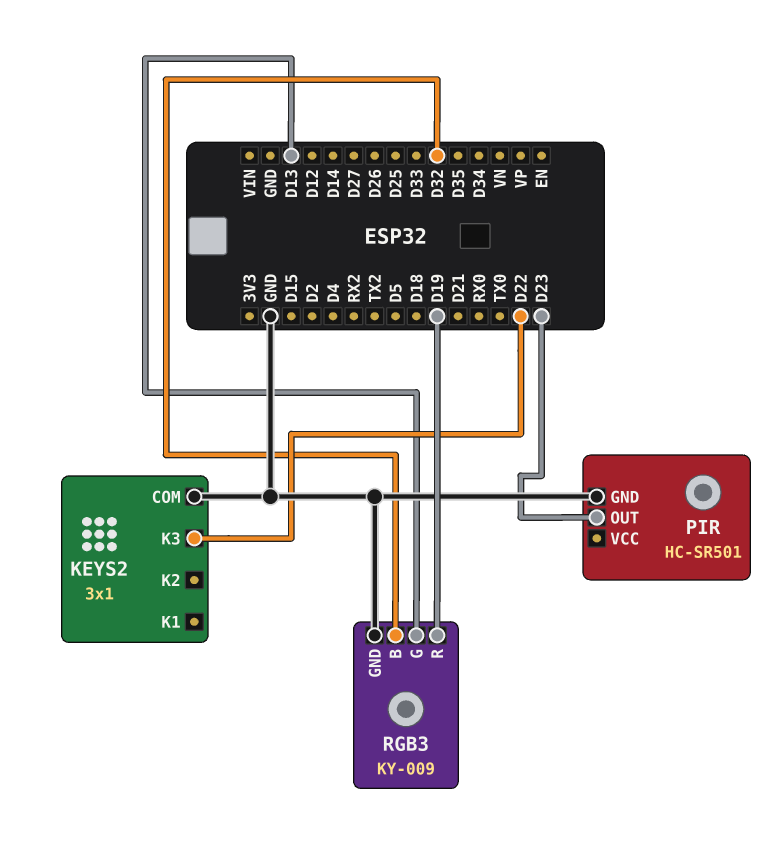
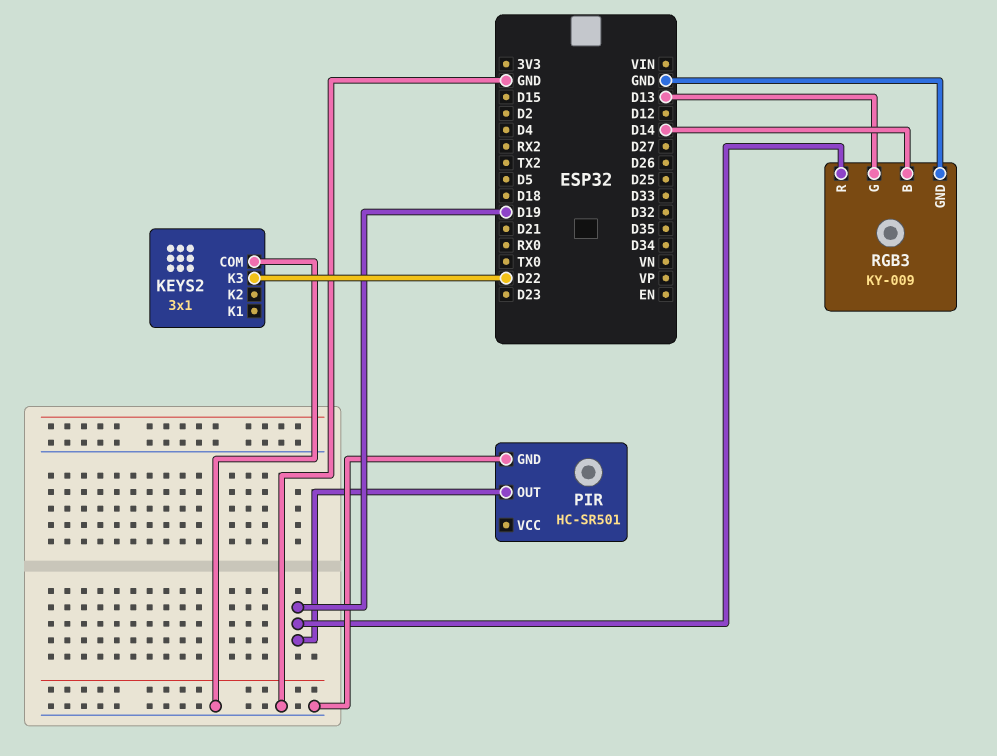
PIR pin OUT: D23 -> D19
RGB3 pin B: D32 -> D14

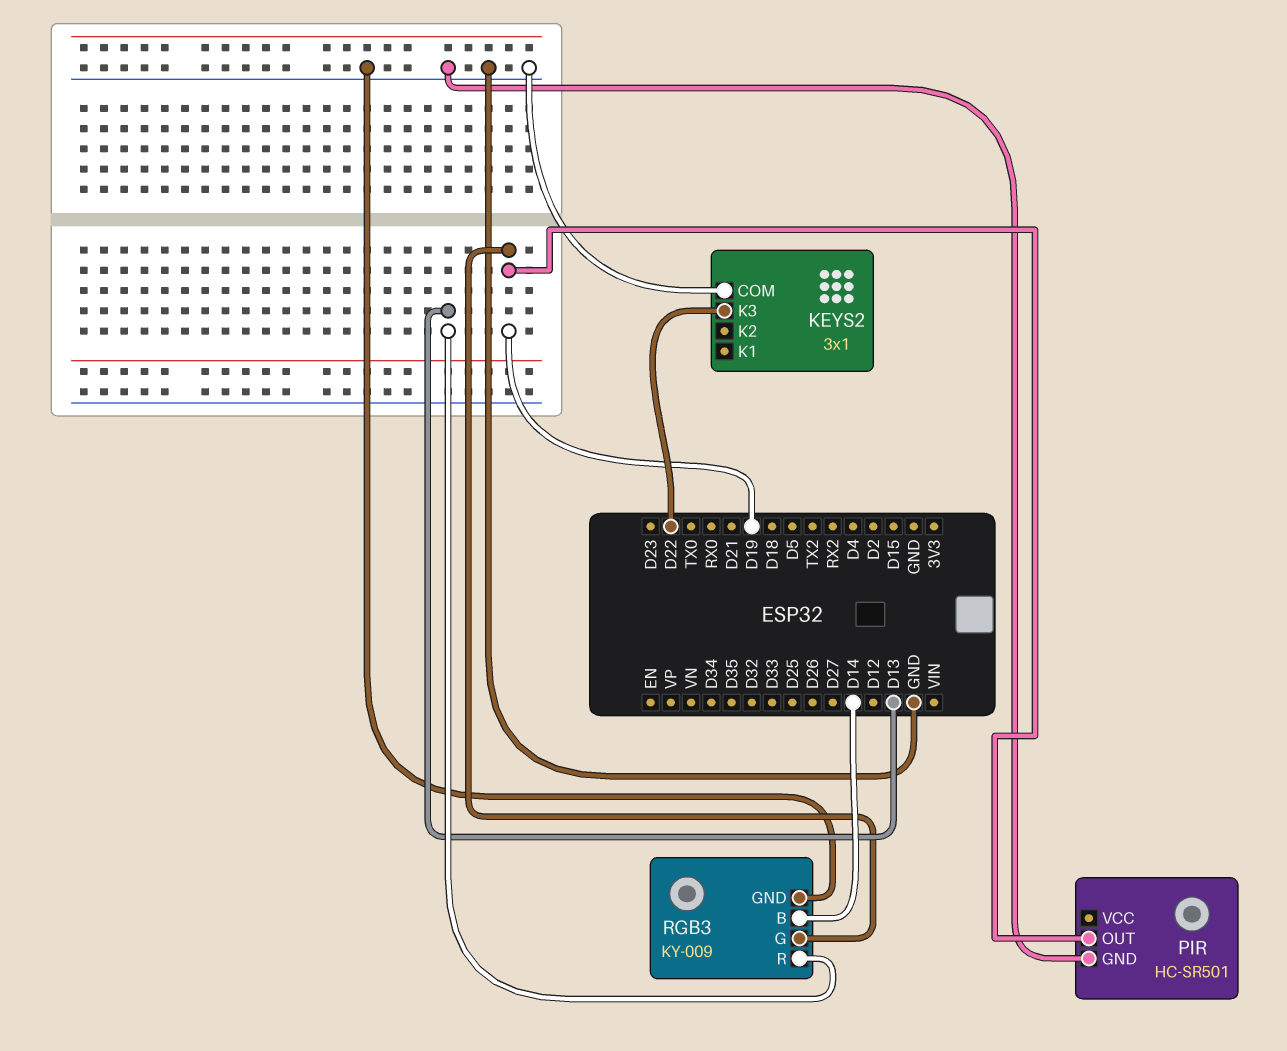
RGB3 pin G: D13 -> D19
RGB3 pin R: D19 -> D13

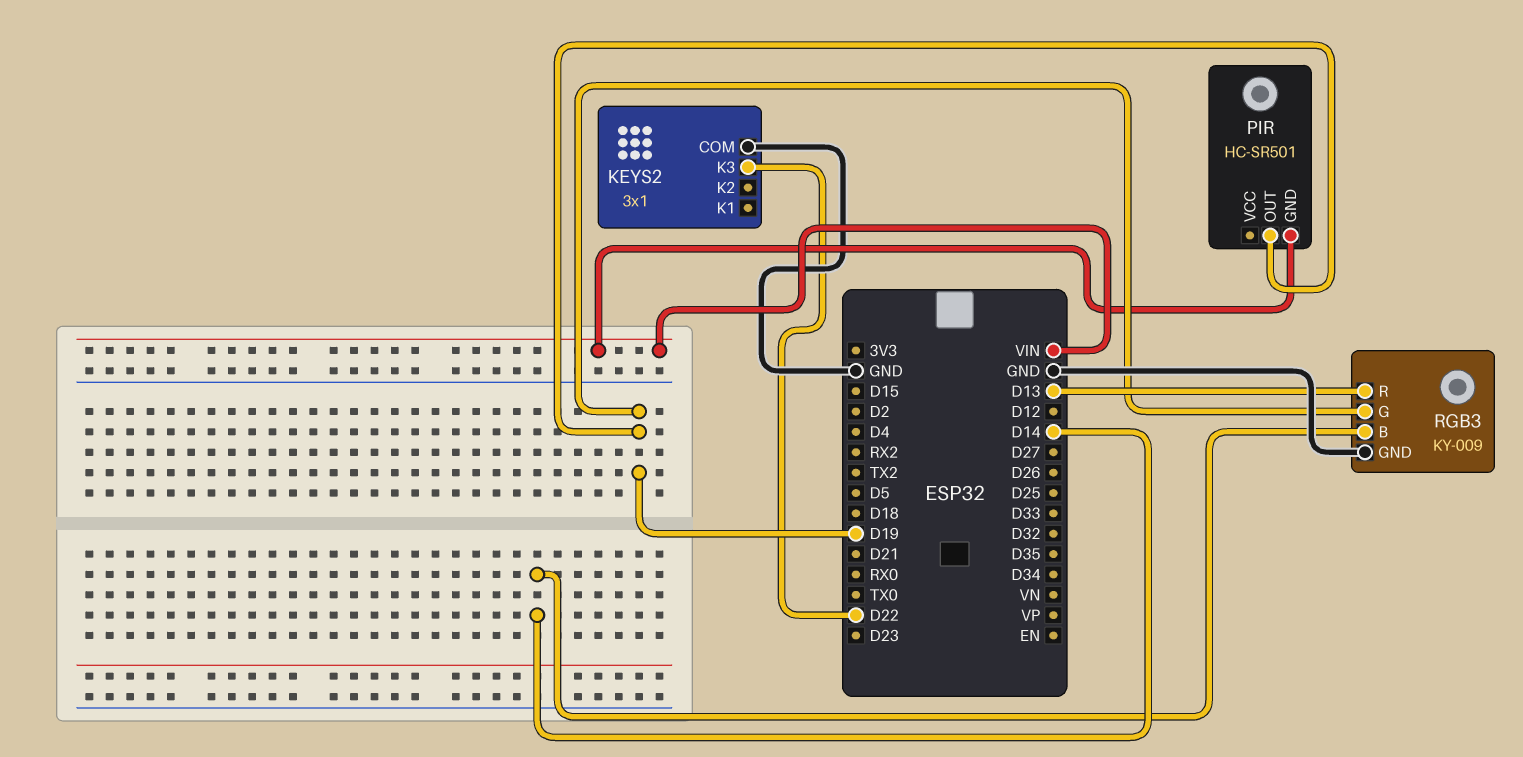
PIR pin GND: GND -> VIN

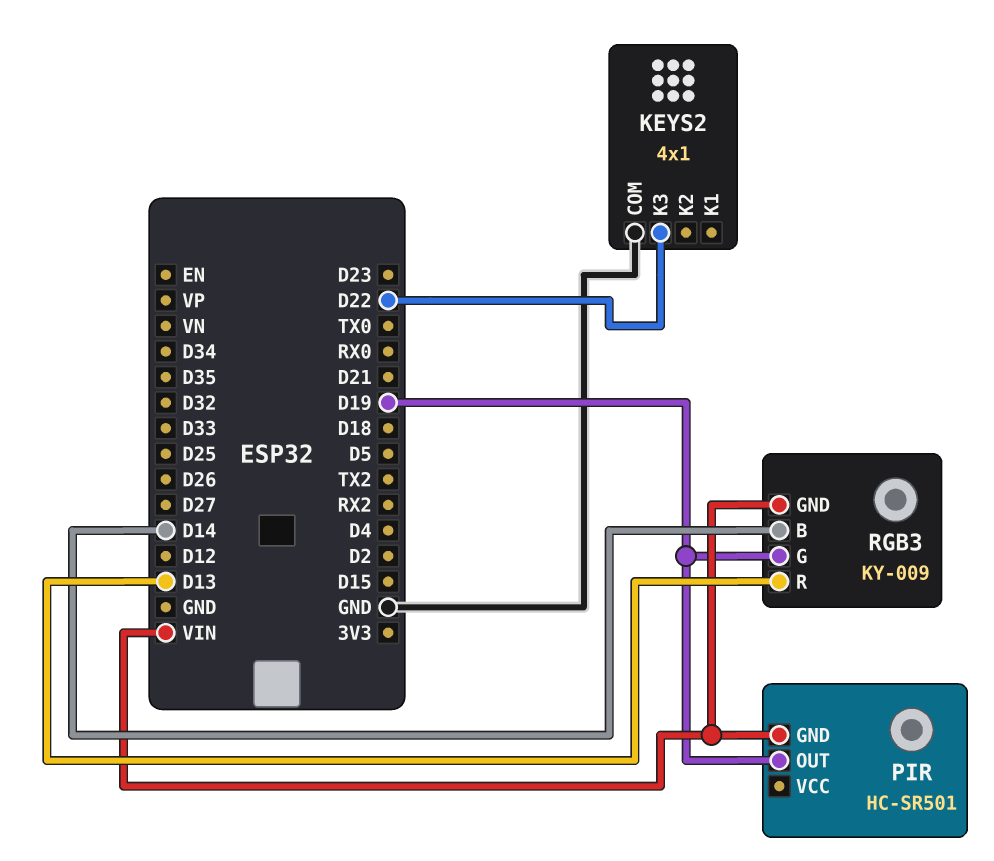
KEYS2: 3x1 -> 4x1
RGB3 pin GND: GND -> VIN

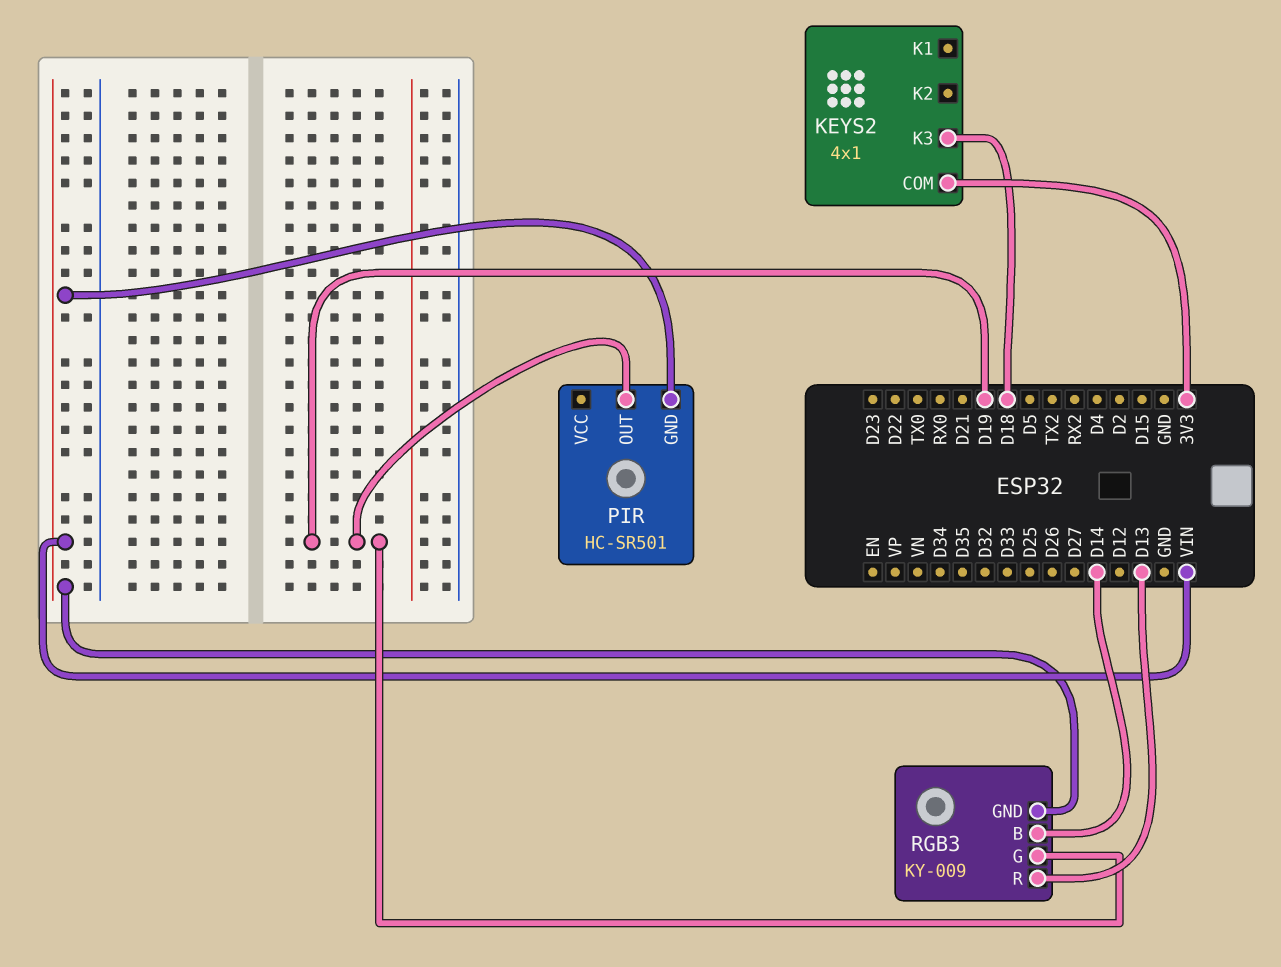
KEYS2 pin COM: GND -> 3V3
KEYS2 pin K3: D22 -> D18

